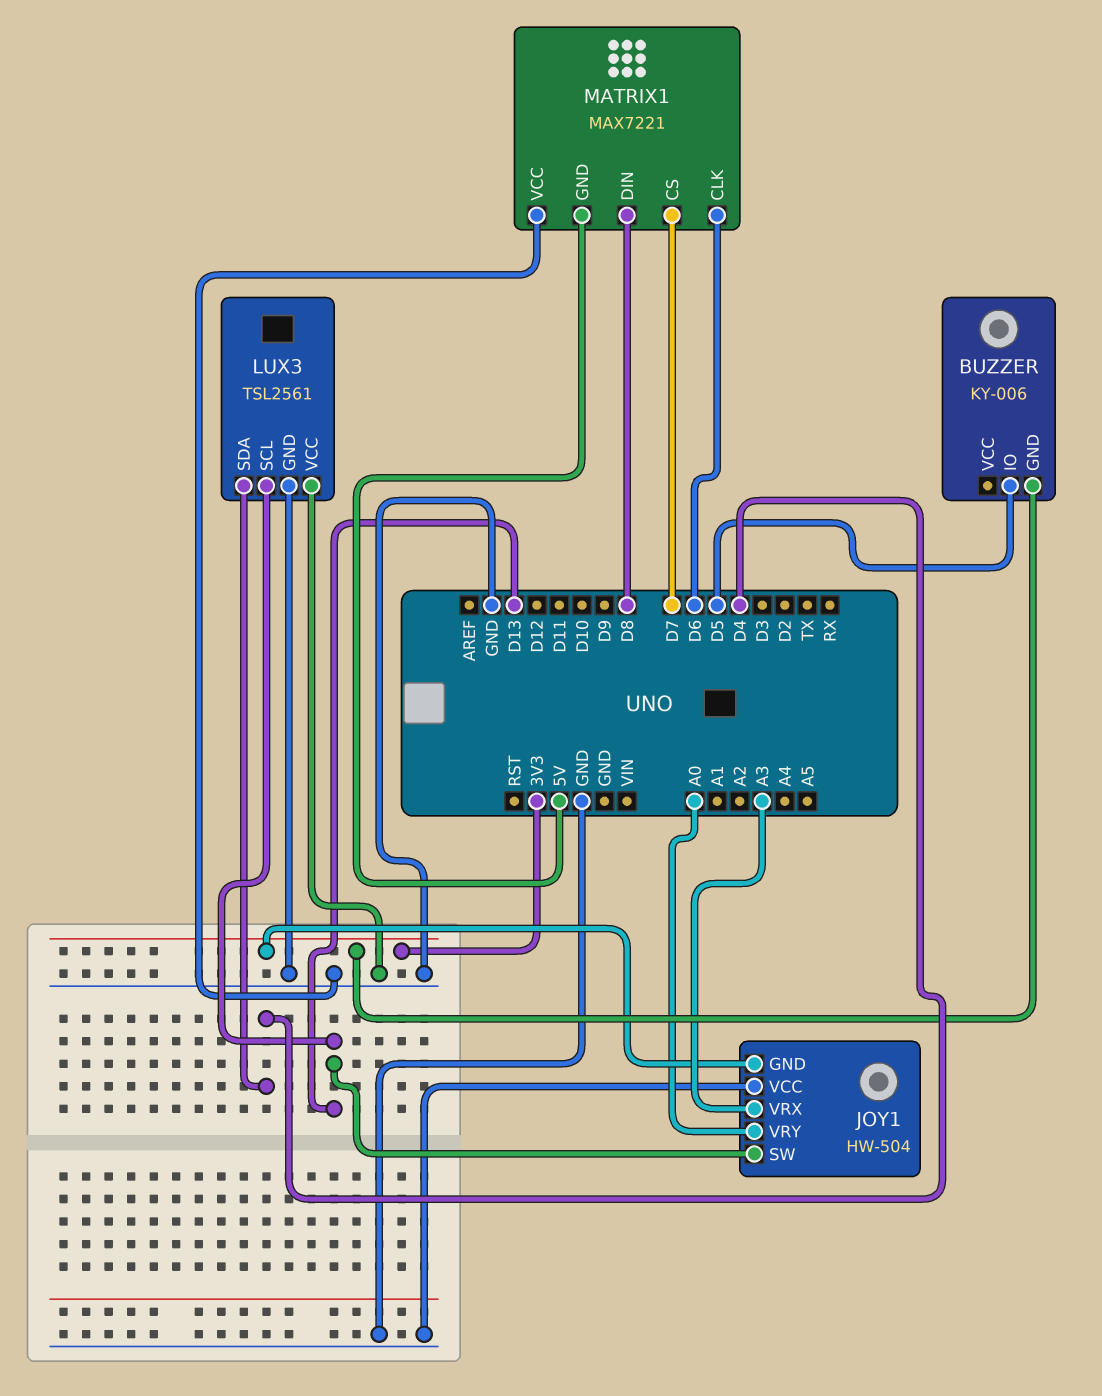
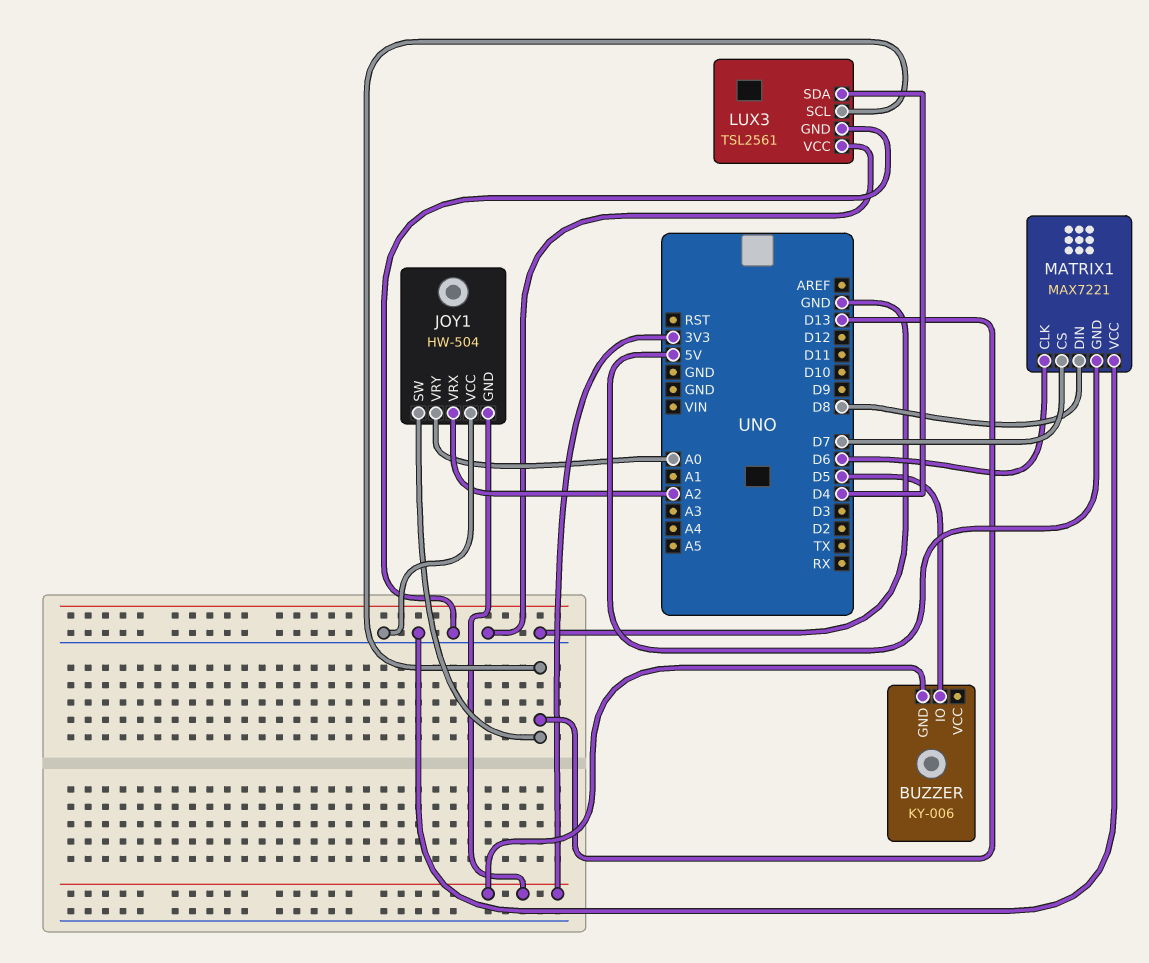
JOY1 pin VRX: A3 -> A2

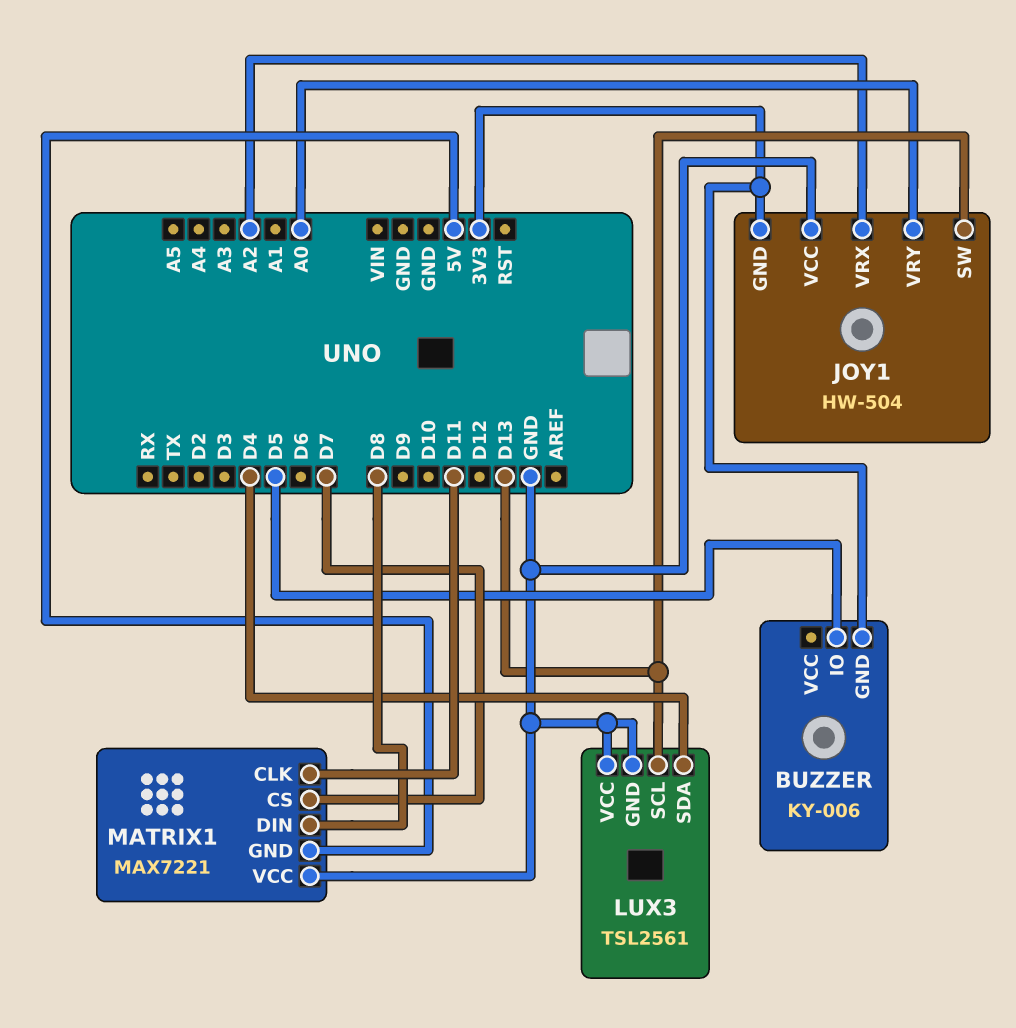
MATRIX1 pin CLK: D6 -> D11

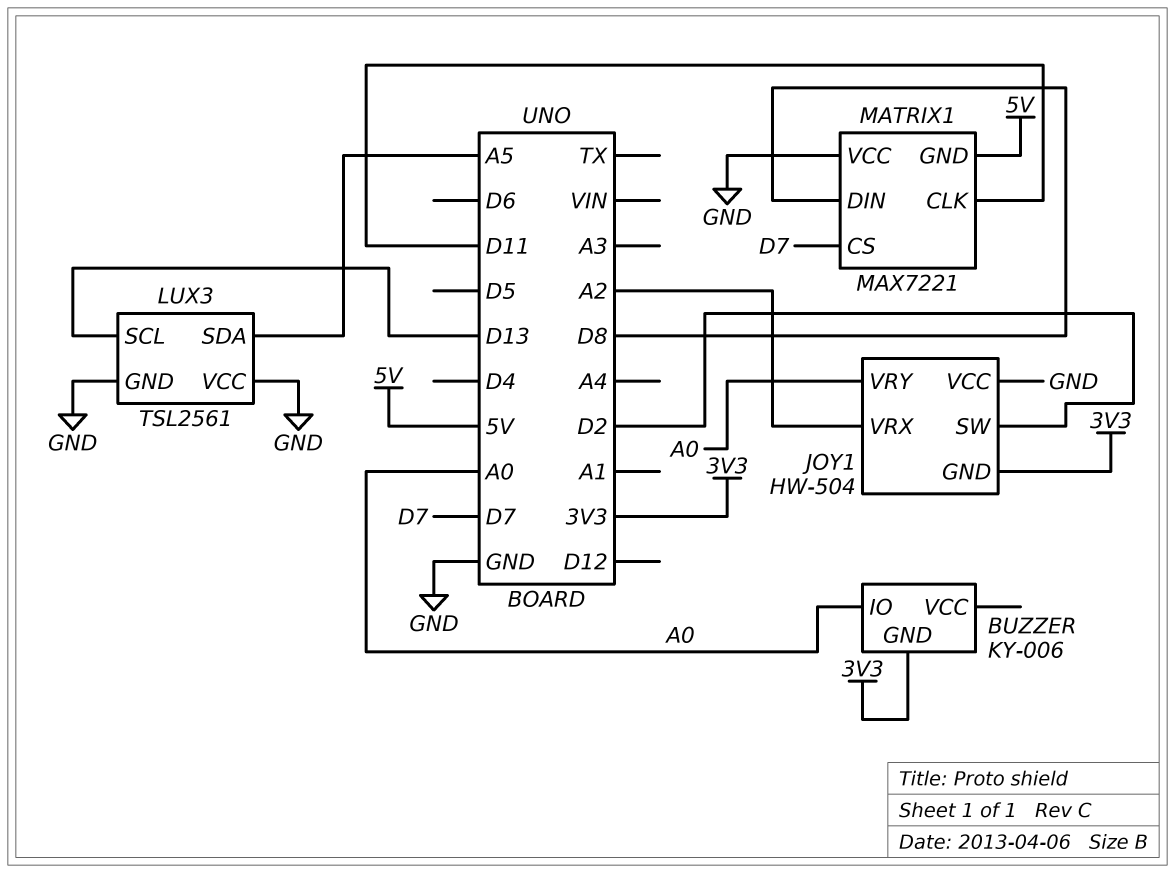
BUZZER pin IO: D5 -> A0
JOY1 pin SW: D13 -> D2
LUX3 pin SDA: D4 -> A5

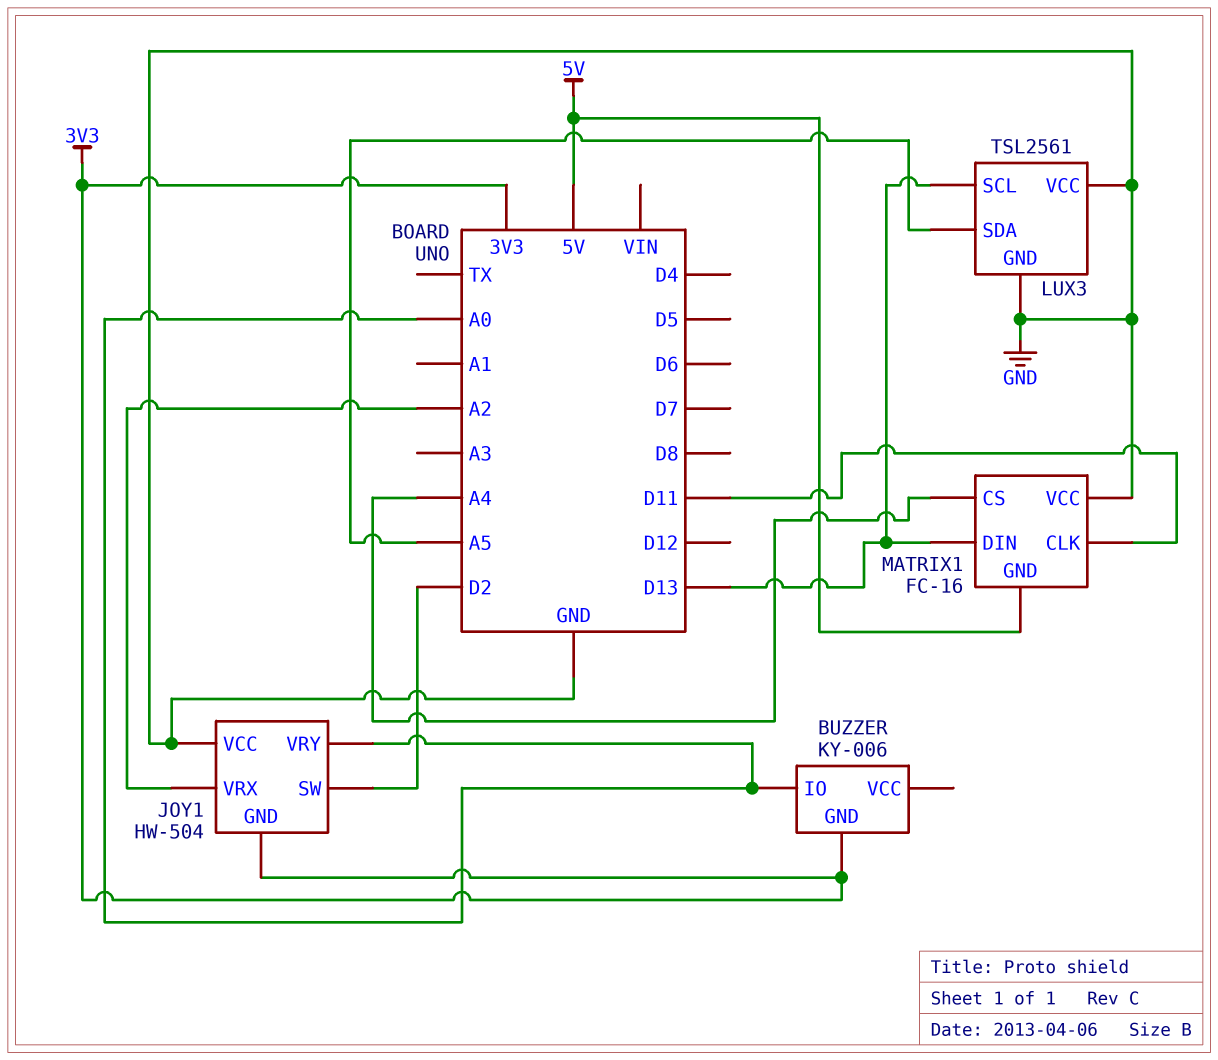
MATRIX1: MAX7221 -> FC-16
MATRIX1 pin CS: D7 -> A4
MATRIX1 pin DIN: D8 -> D13

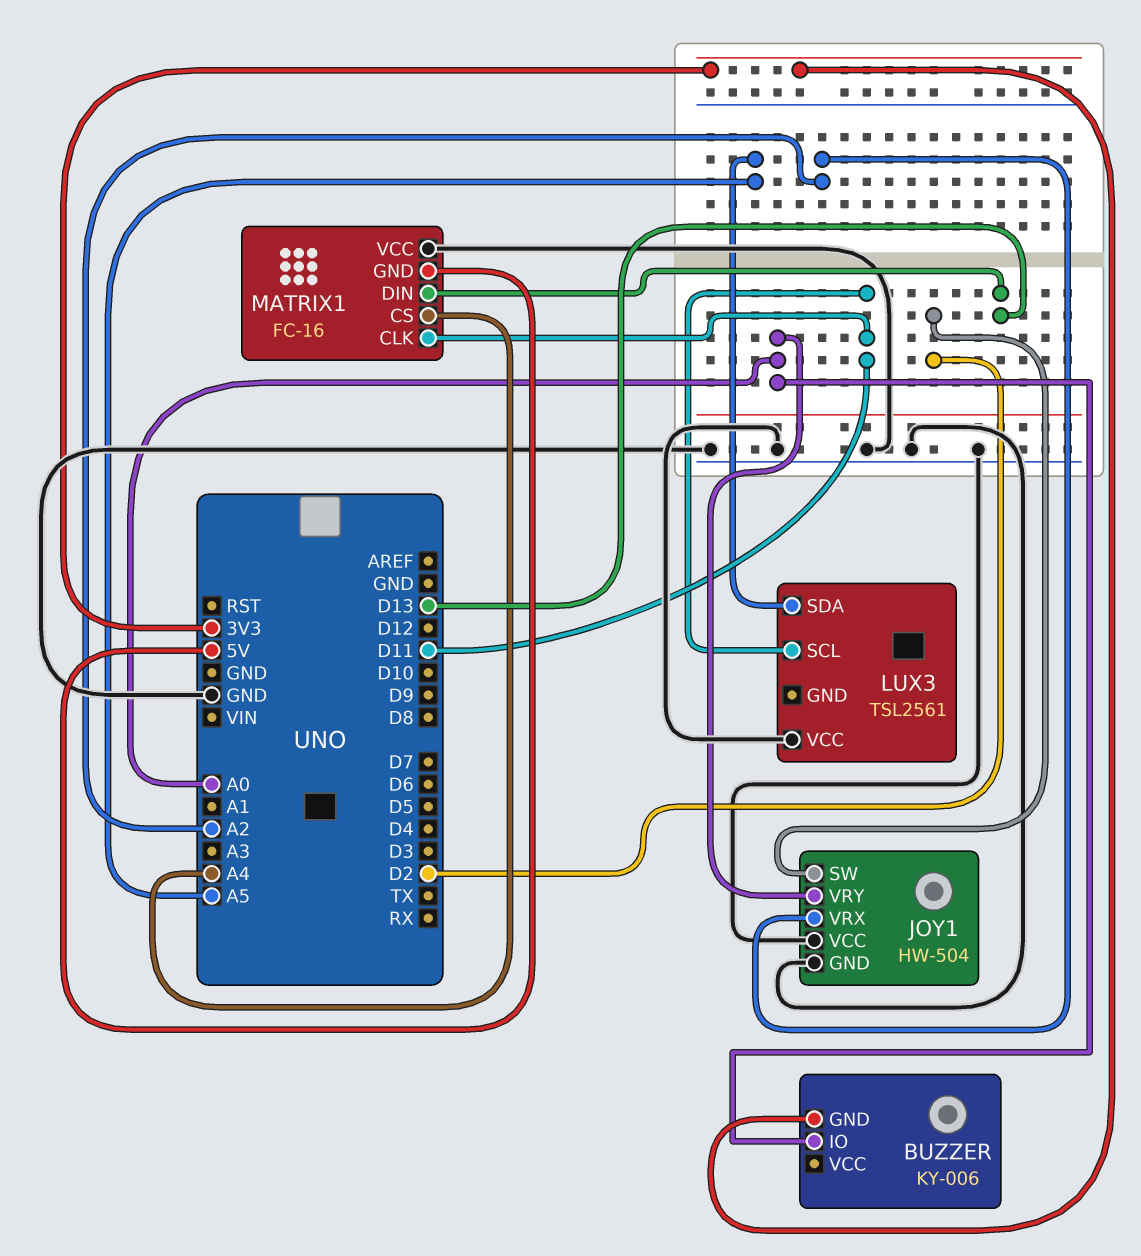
JOY1 pin GND: 3V3 -> GND
LUX3 pin GND: GND -> none
LUX3 pin SCL: D13 -> D11

